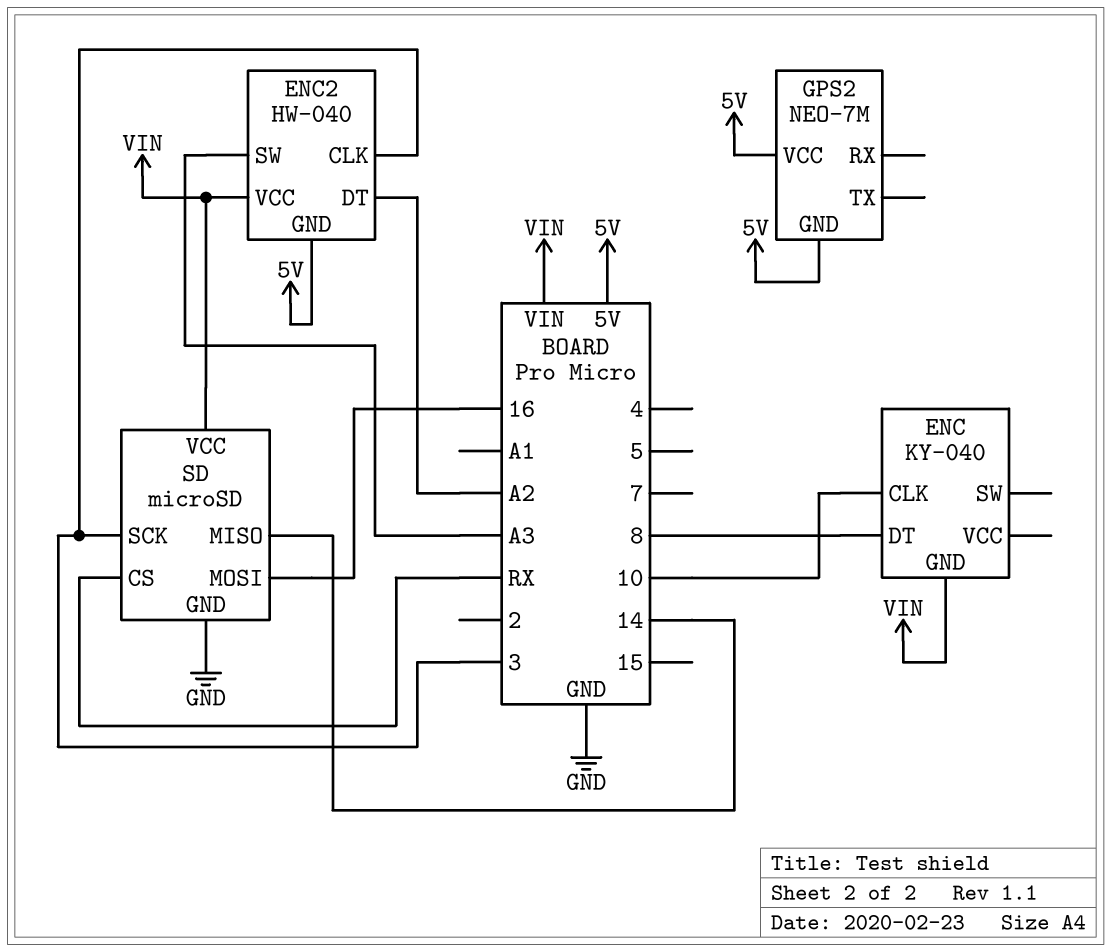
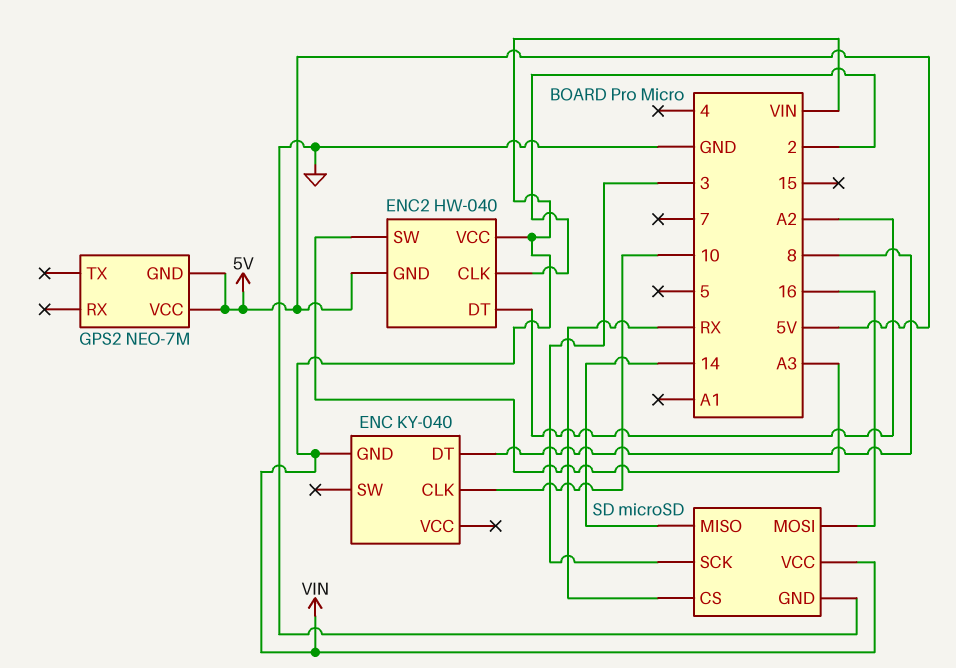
ENC2 pin CLK: 3 -> 2

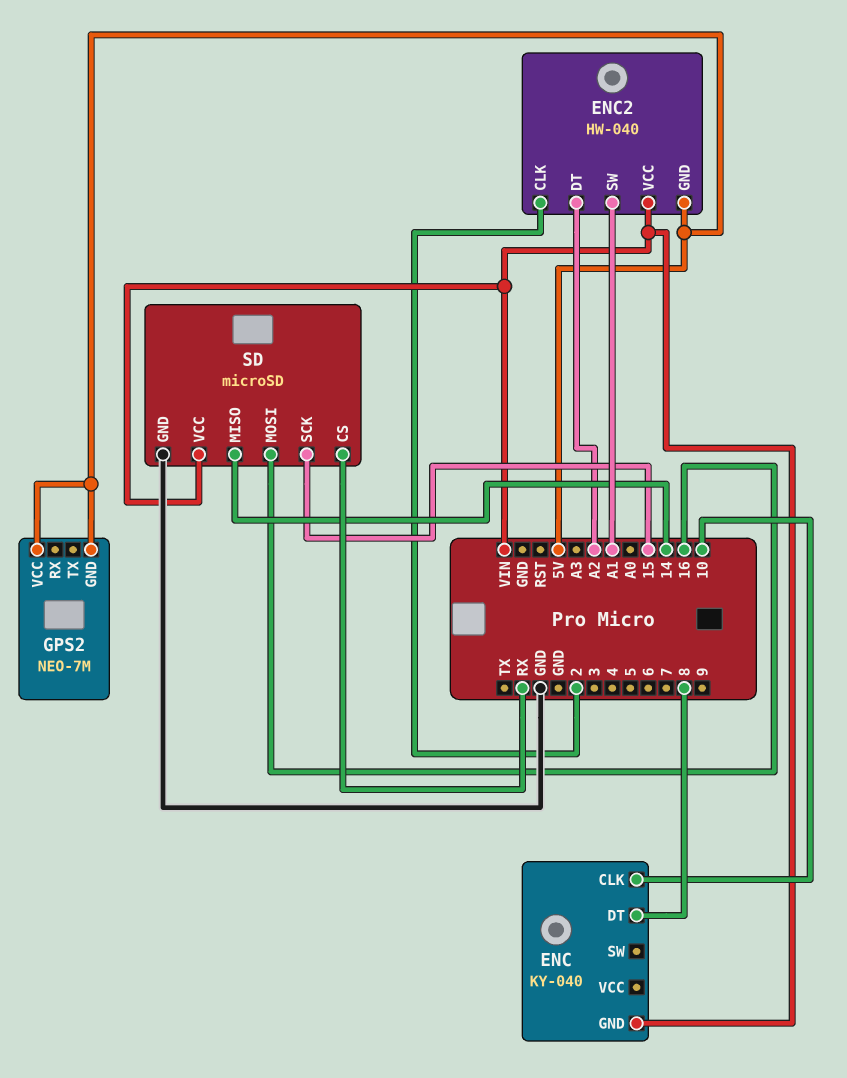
ENC2 pin SW: A3 -> A1
SD pin SCK: 3 -> 15

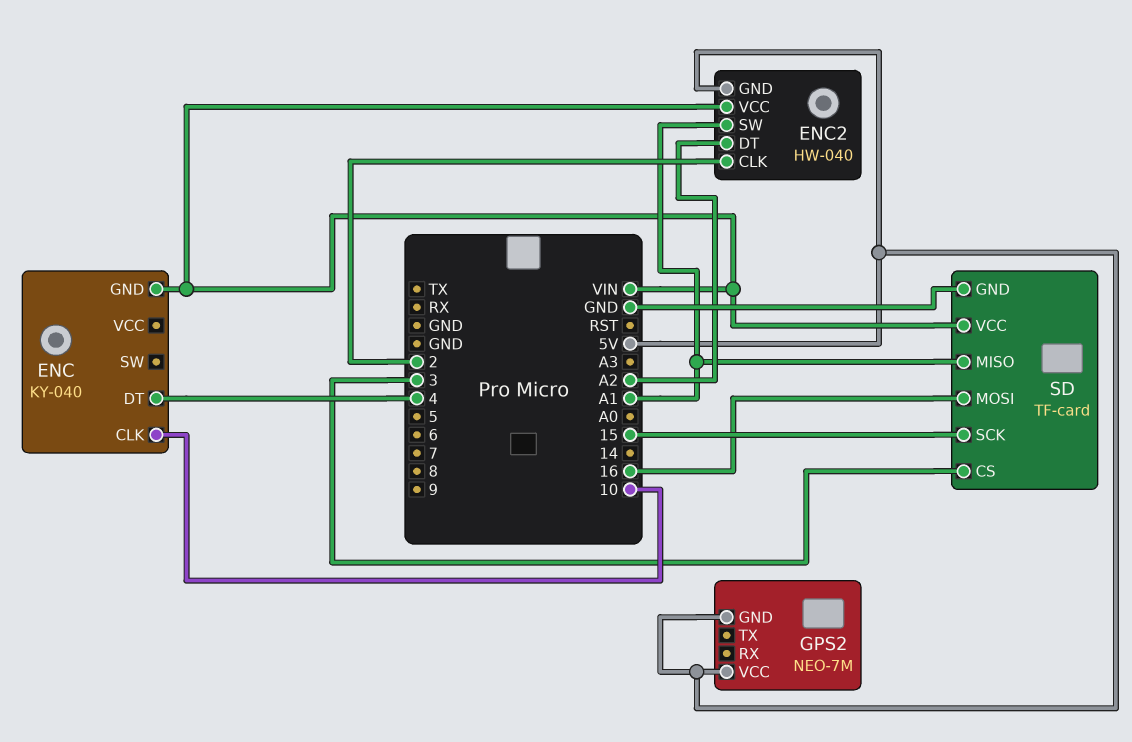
ENC pin DT: 8 -> 4
SD: microSD -> TF-card
SD pin CS: RX -> 3
SD pin MISO: 14 -> A1

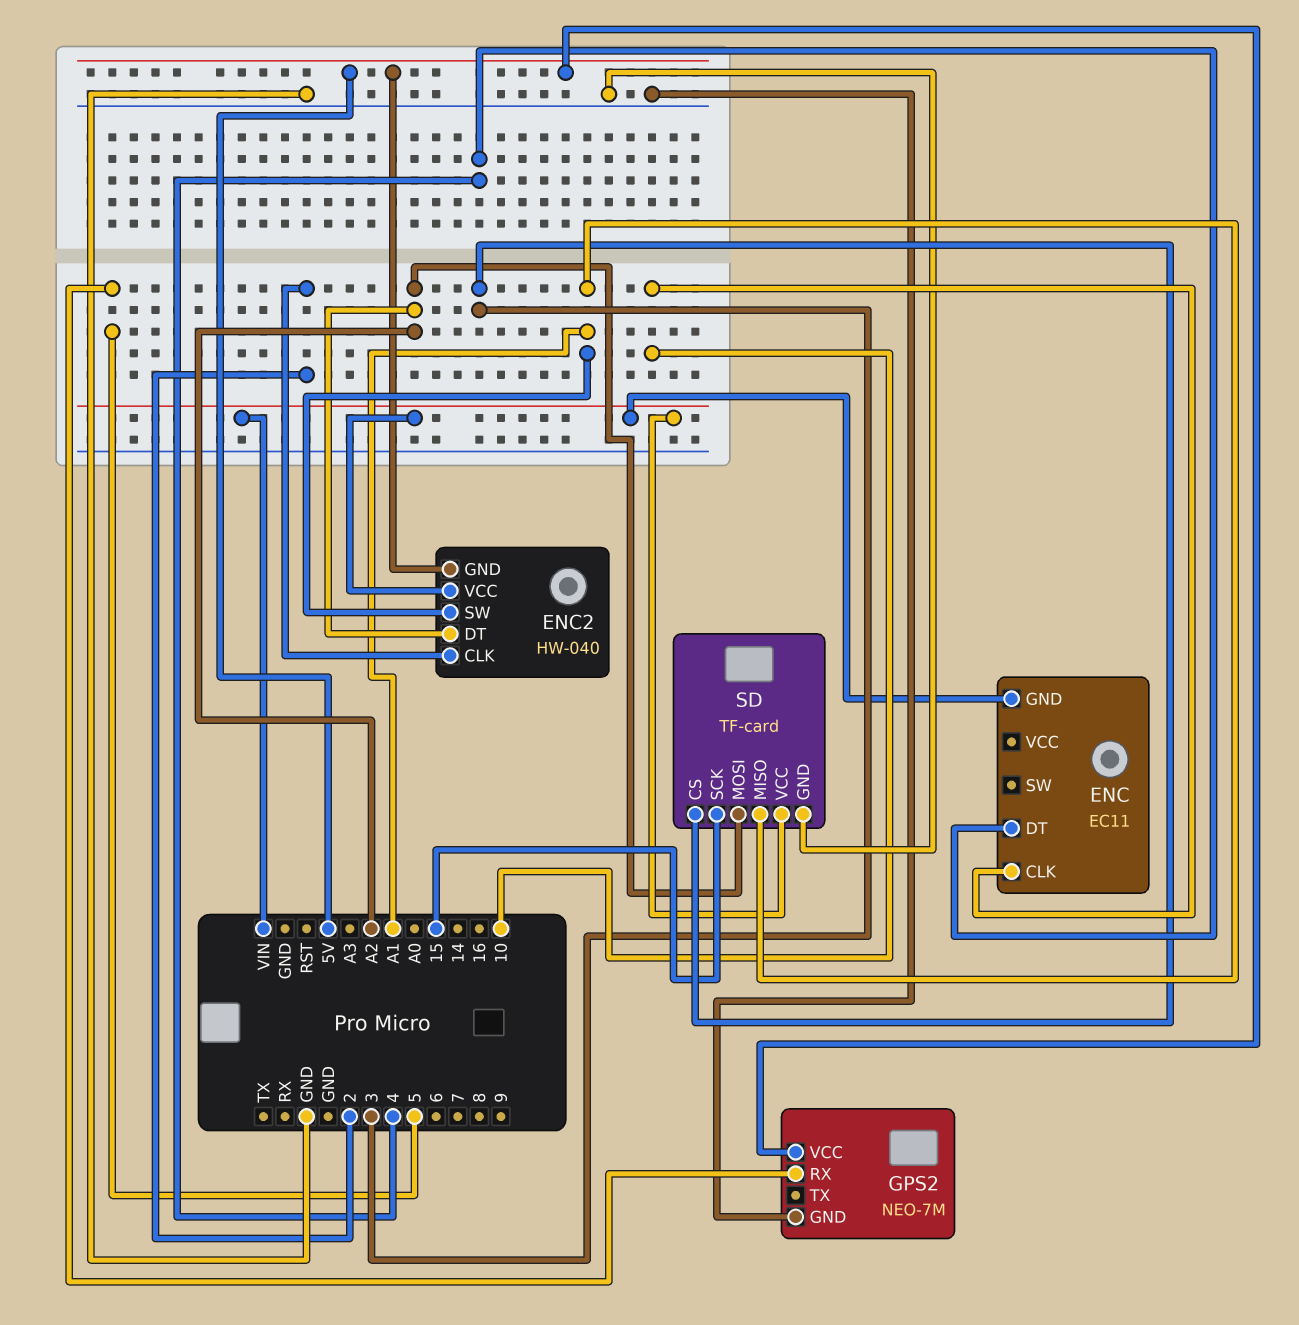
ENC: KY-040 -> EC11
GPS2 pin GND: 5V -> GND
GPS2 pin RX: none -> 5
SD pin MOSI: 16 -> A2

